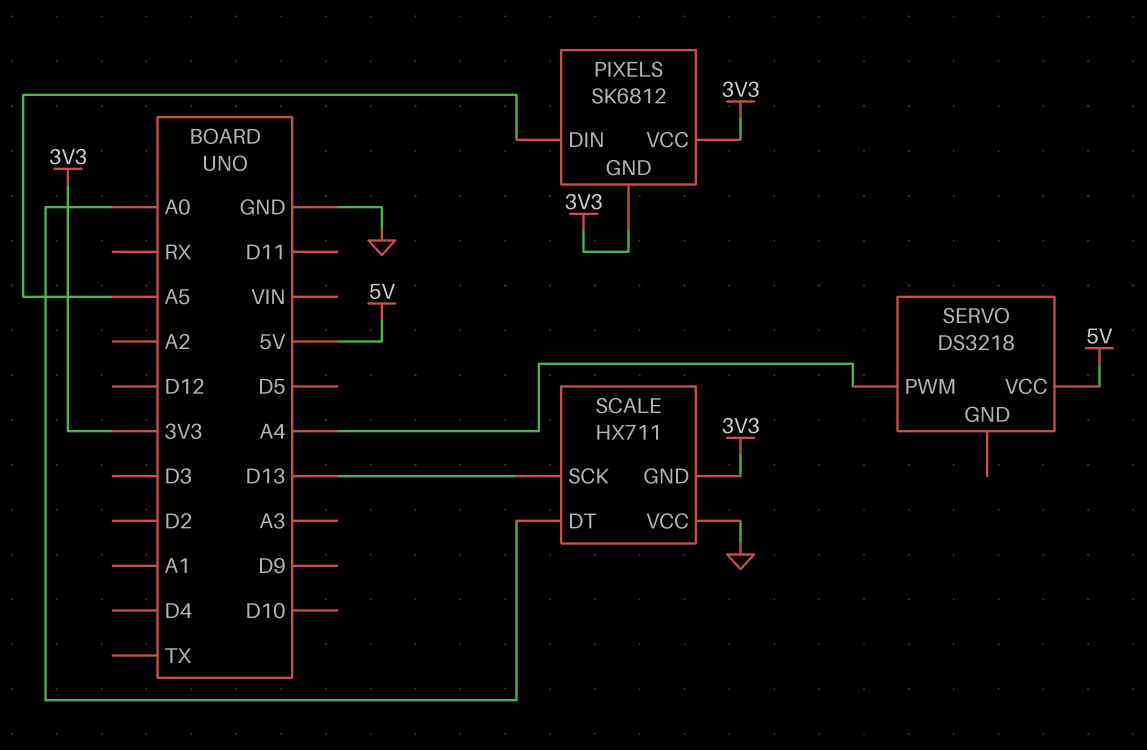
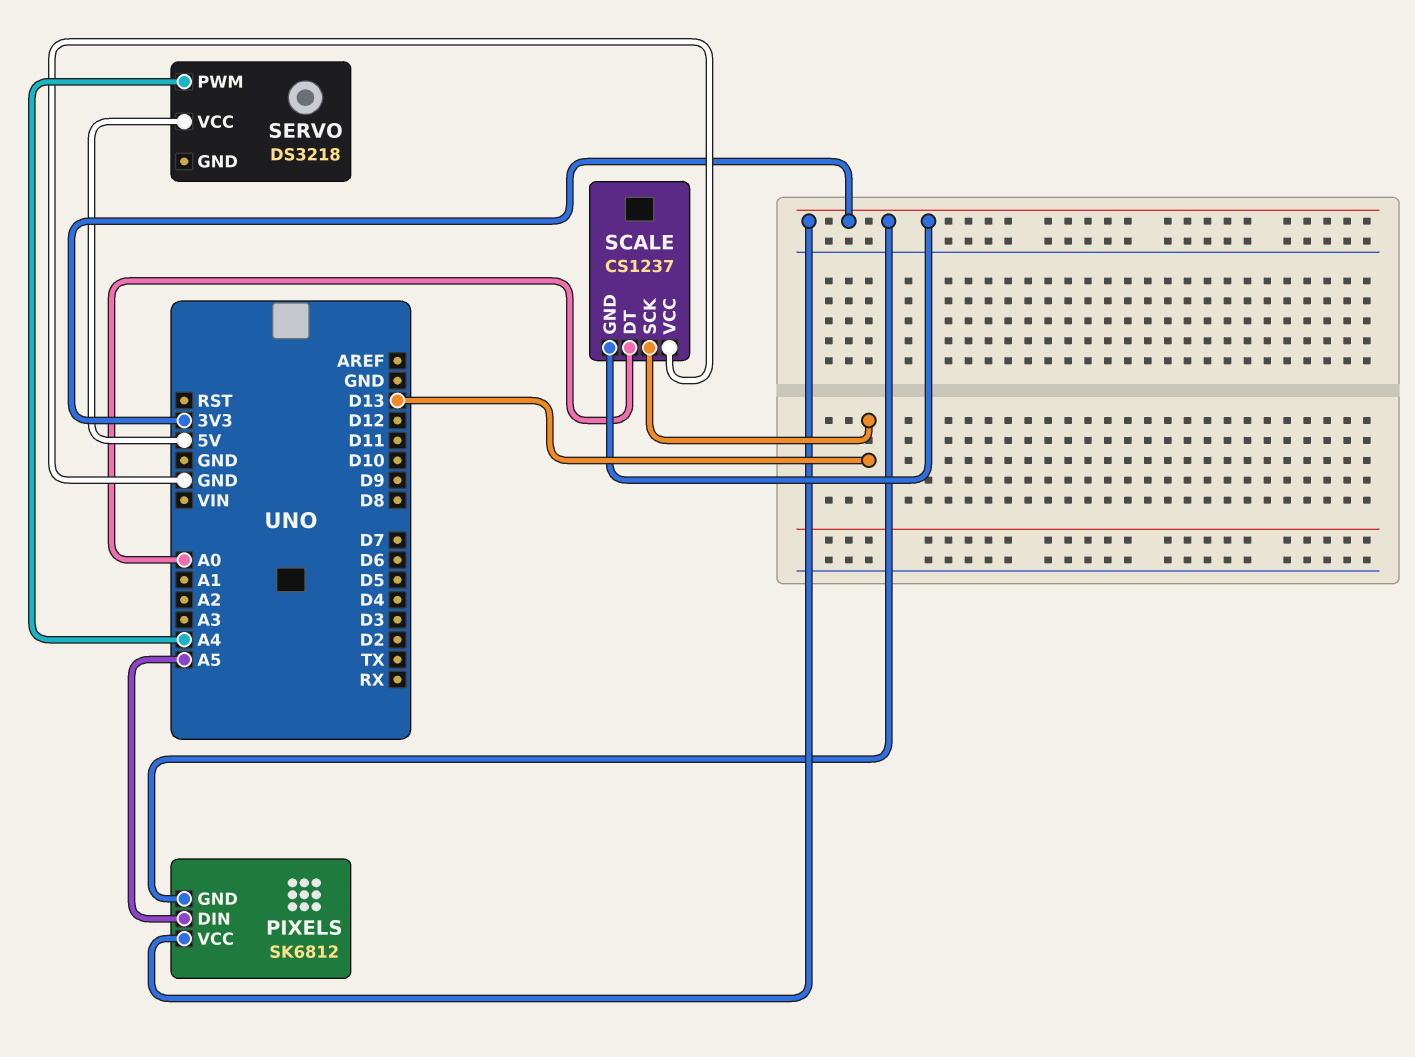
SCALE: HX711 -> CS1237

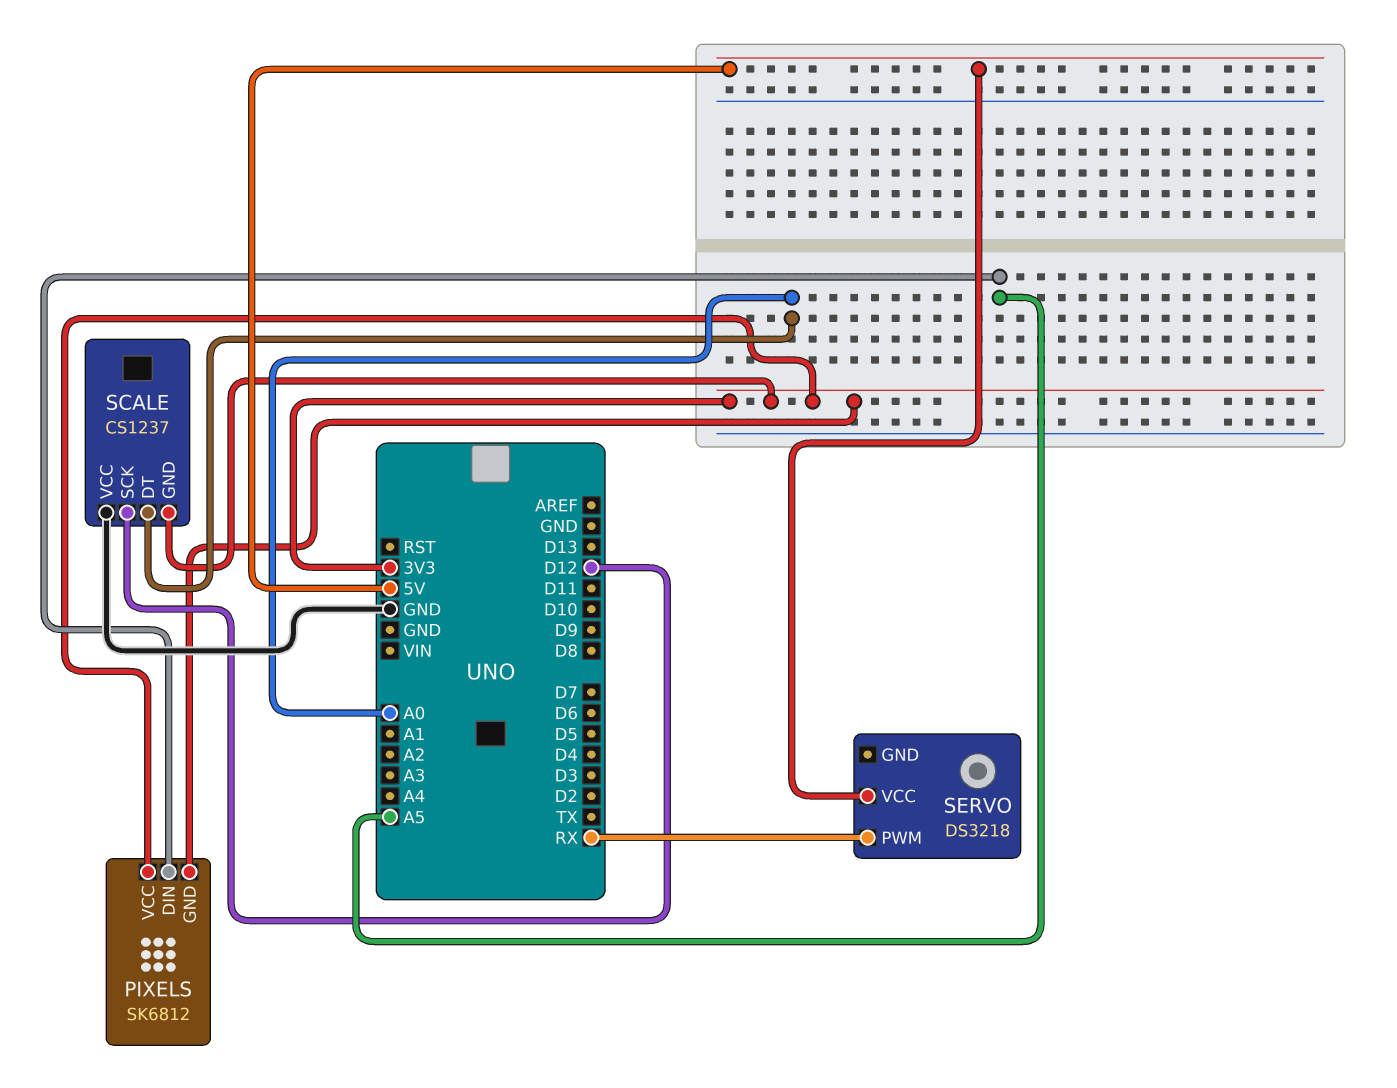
SCALE pin SCK: D13 -> D12
SERVO pin PWM: A4 -> RX

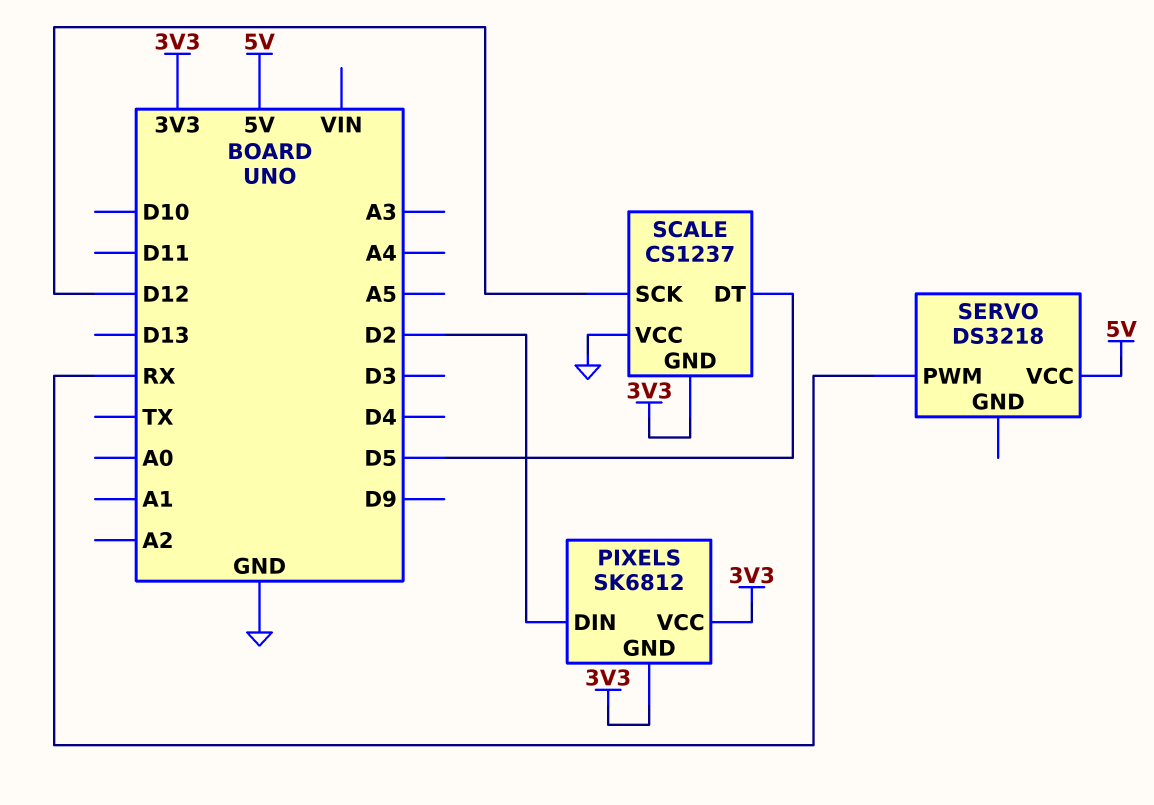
PIXELS pin DIN: A5 -> D2
SCALE pin DT: A0 -> D5

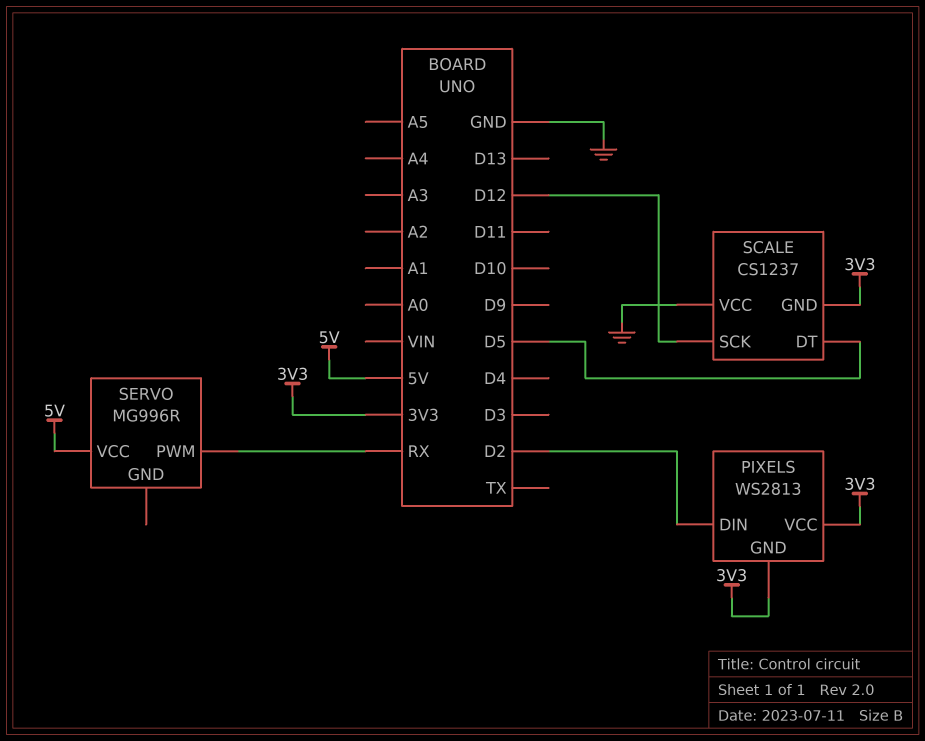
PIXELS: SK6812 -> WS2813
SERVO: DS3218 -> MG996R

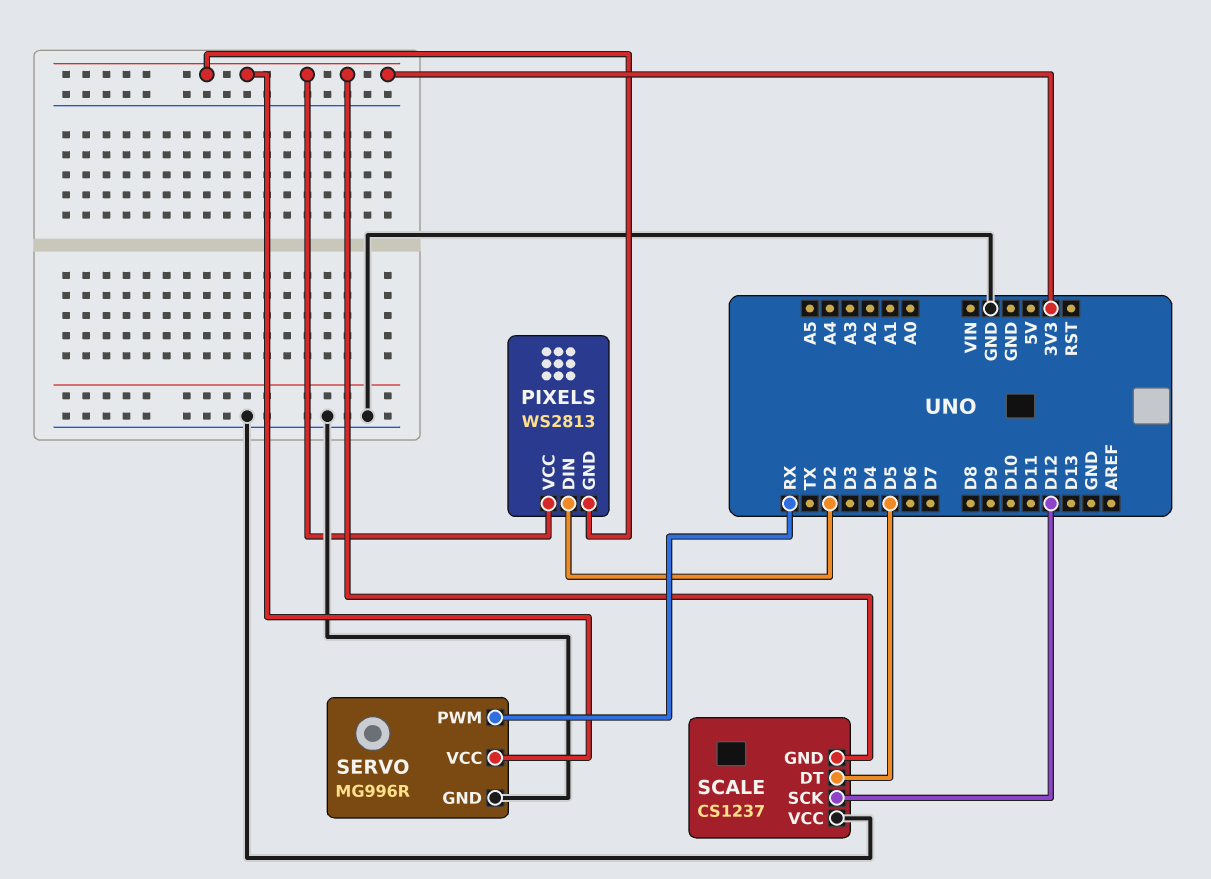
SERVO pin GND: none -> GND
SERVO pin VCC: 5V -> 3V3

